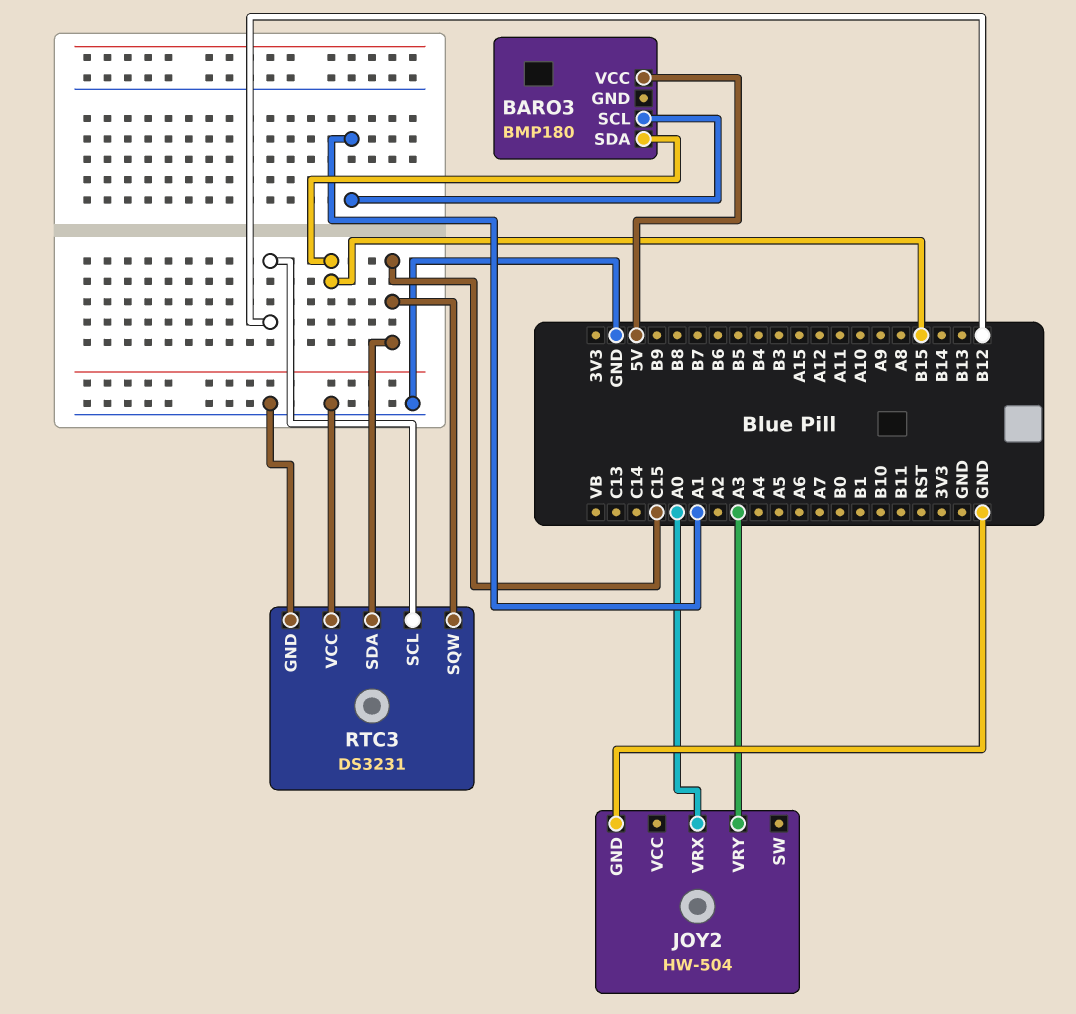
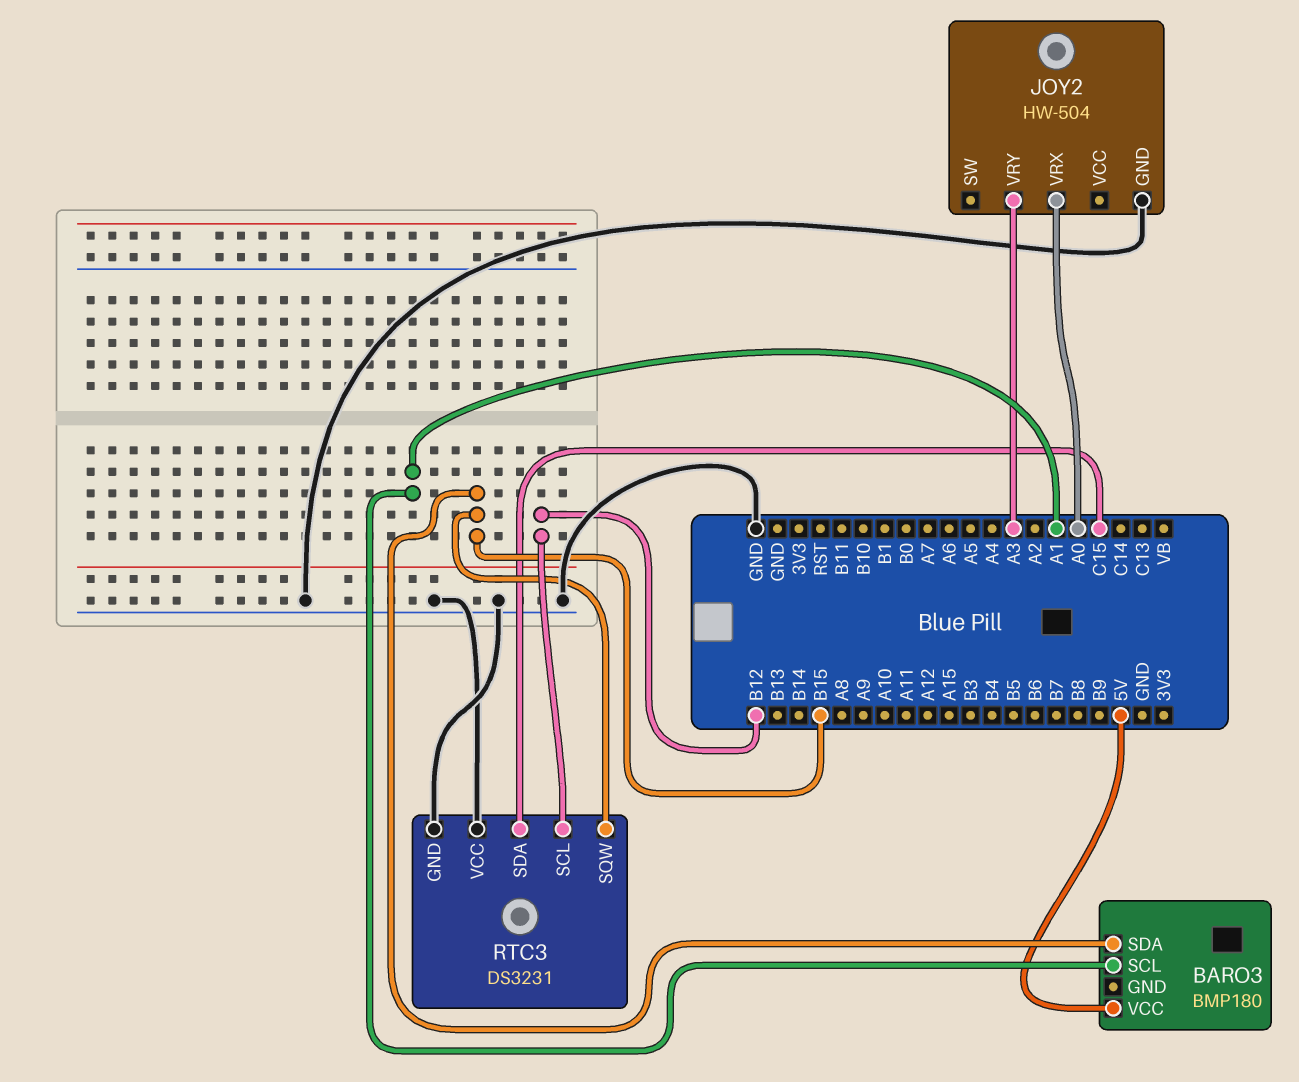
RTC3 pin SQW: C15 -> B15

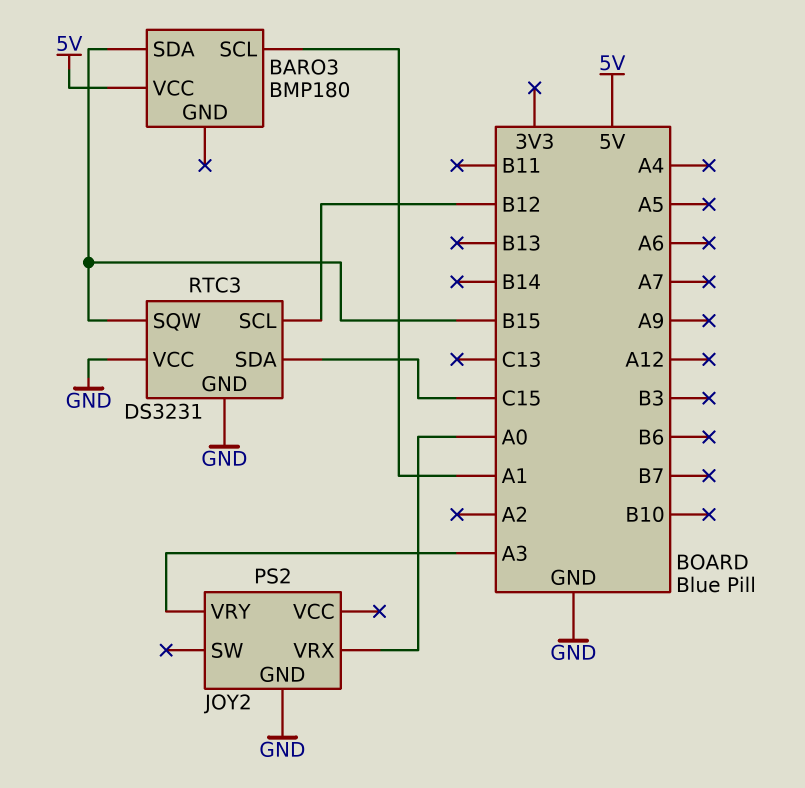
JOY2: HW-504 -> PS2

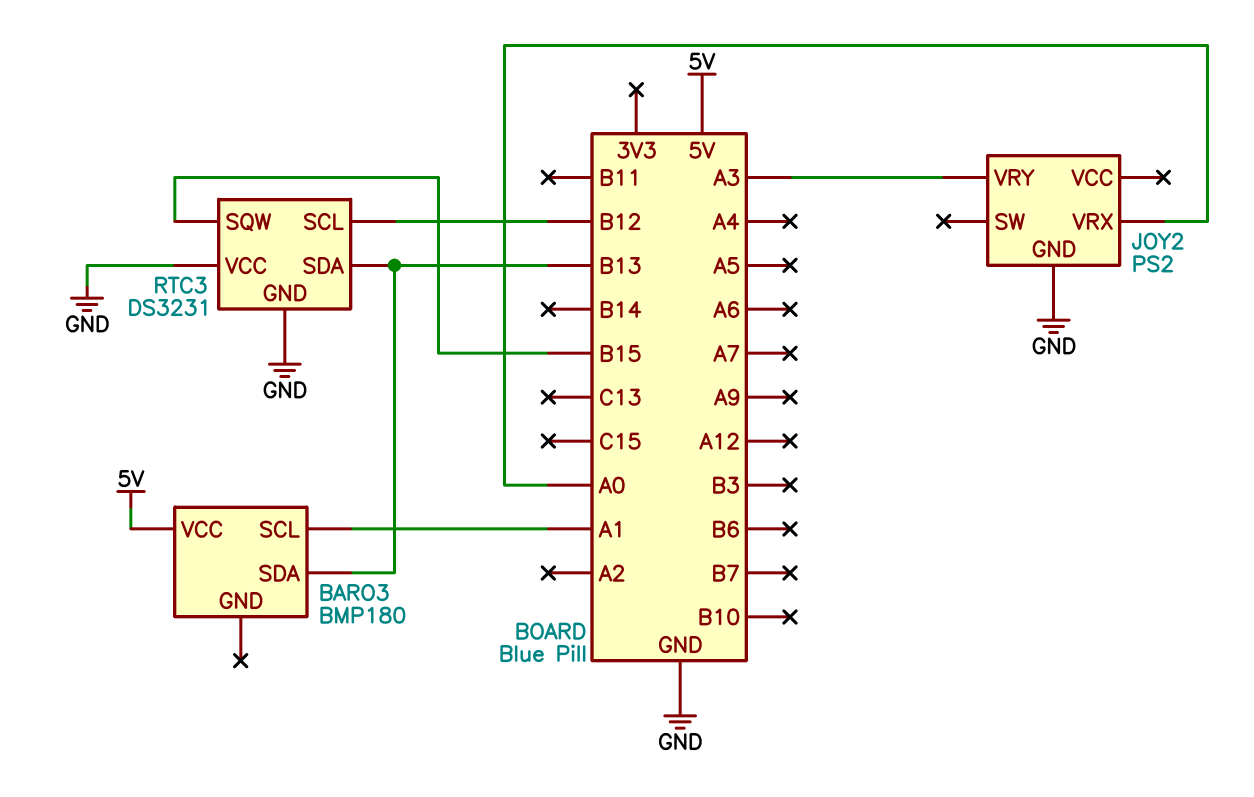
BARO3 pin SDA: B15 -> B13
RTC3 pin SDA: C15 -> B13

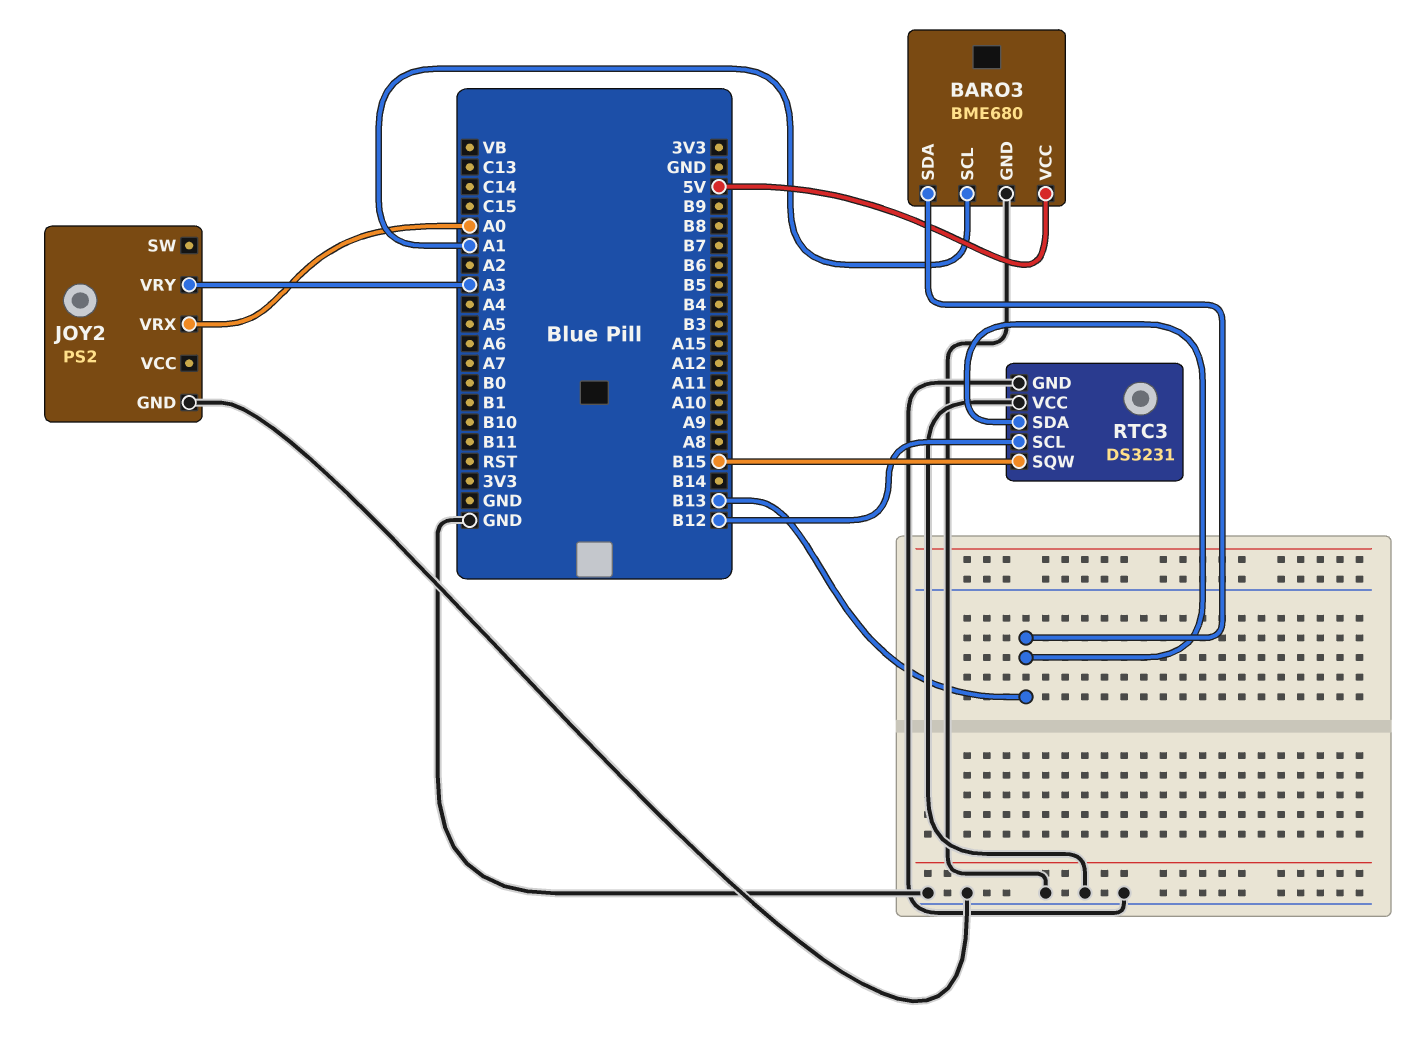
BARO3: BMP180 -> BME680
BARO3 pin GND: none -> GND

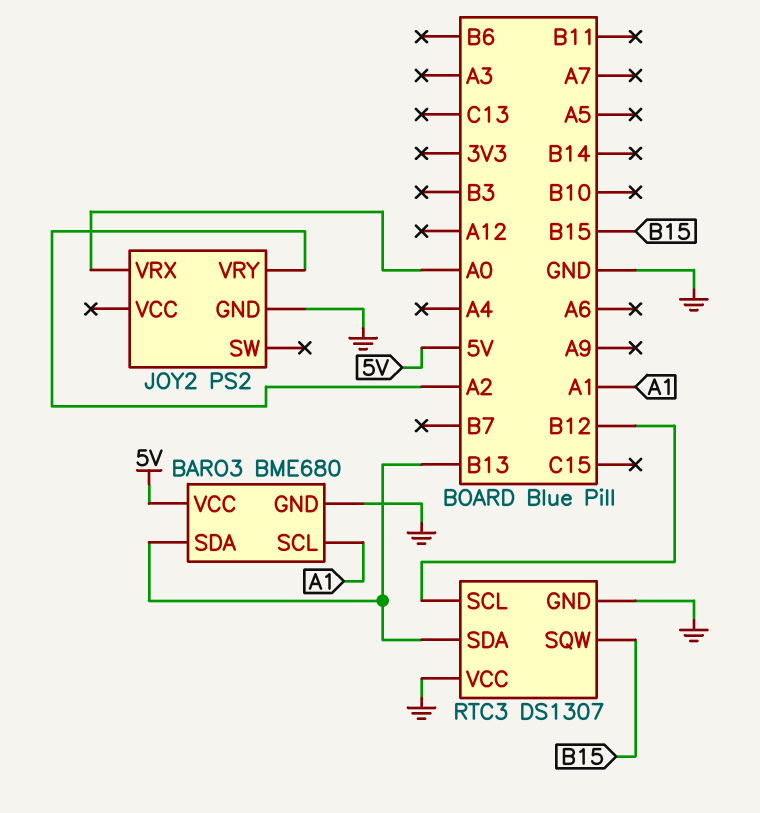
JOY2 pin VRY: A3 -> A2
RTC3: DS3231 -> DS1307

